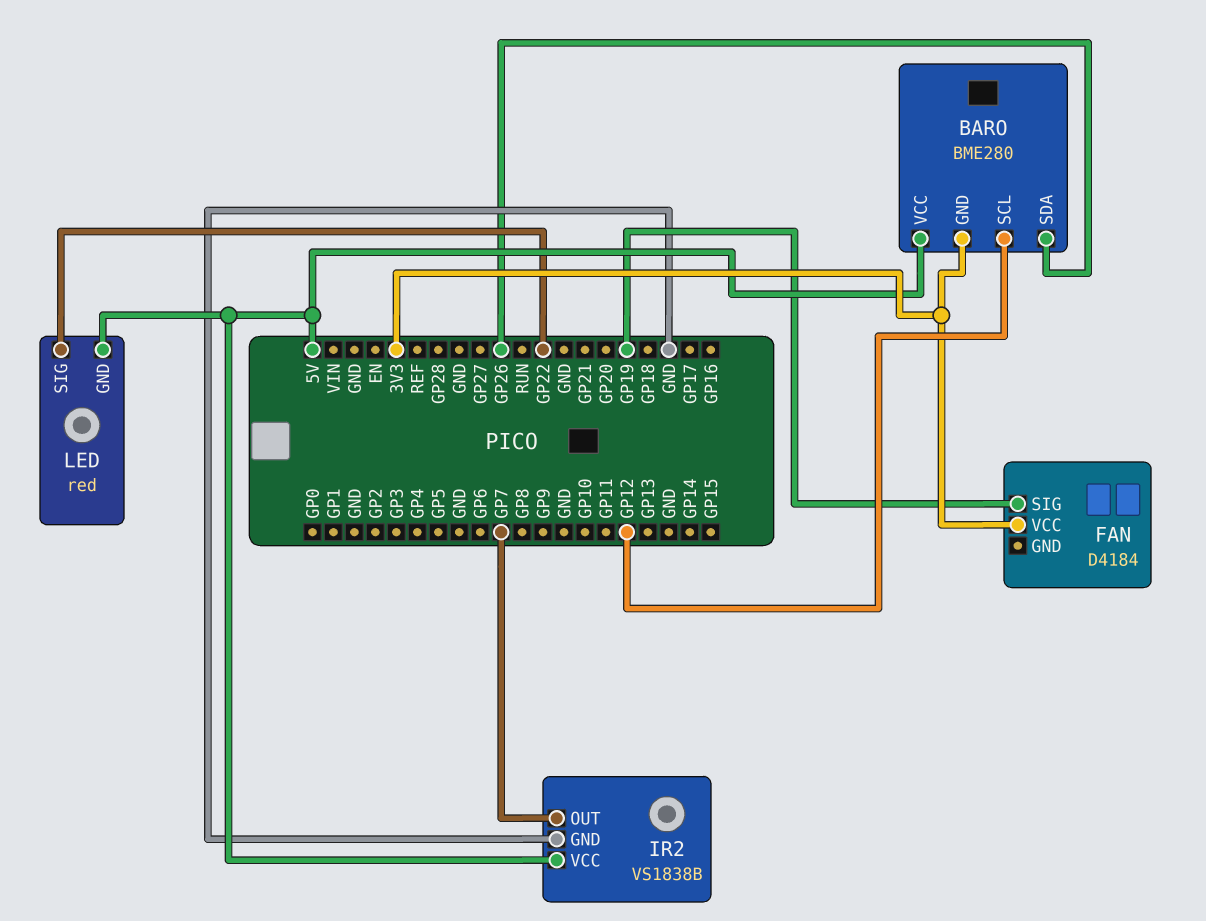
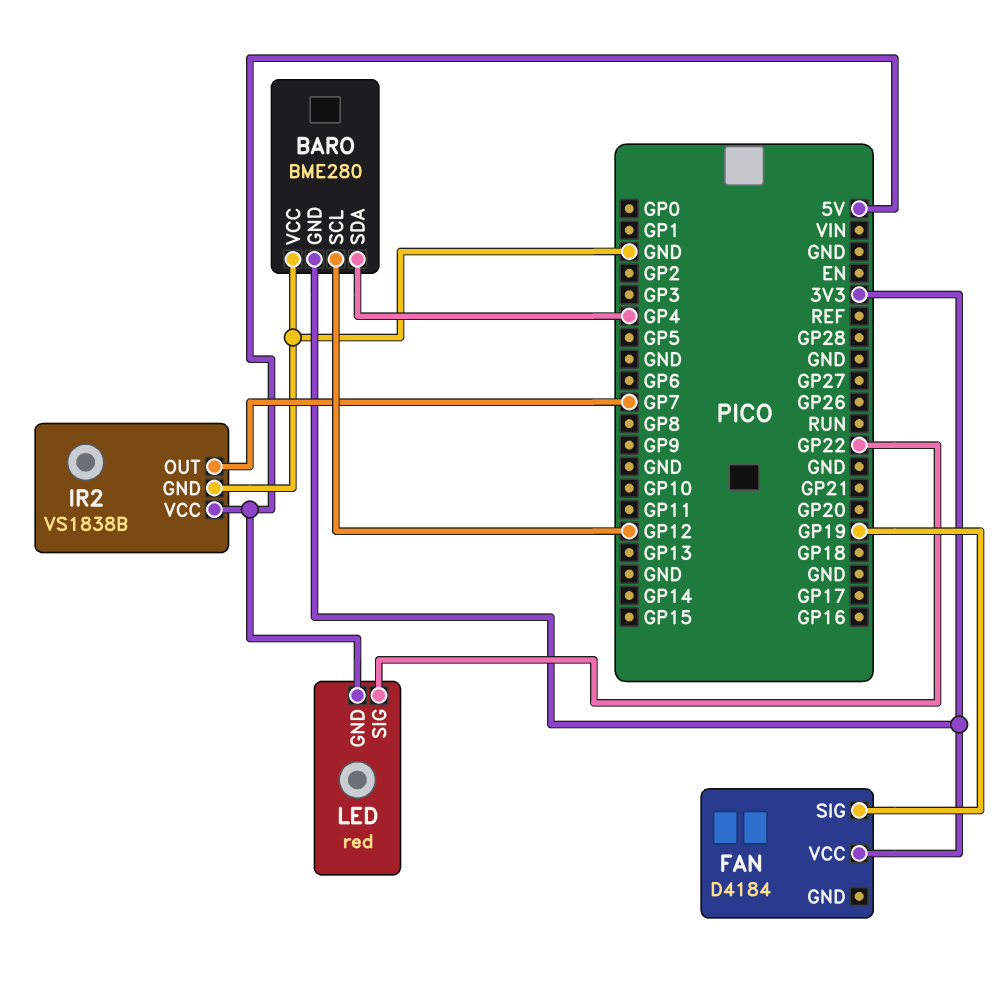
BARO pin SDA: GP26 -> GP4
BARO pin VCC: 5V -> GND

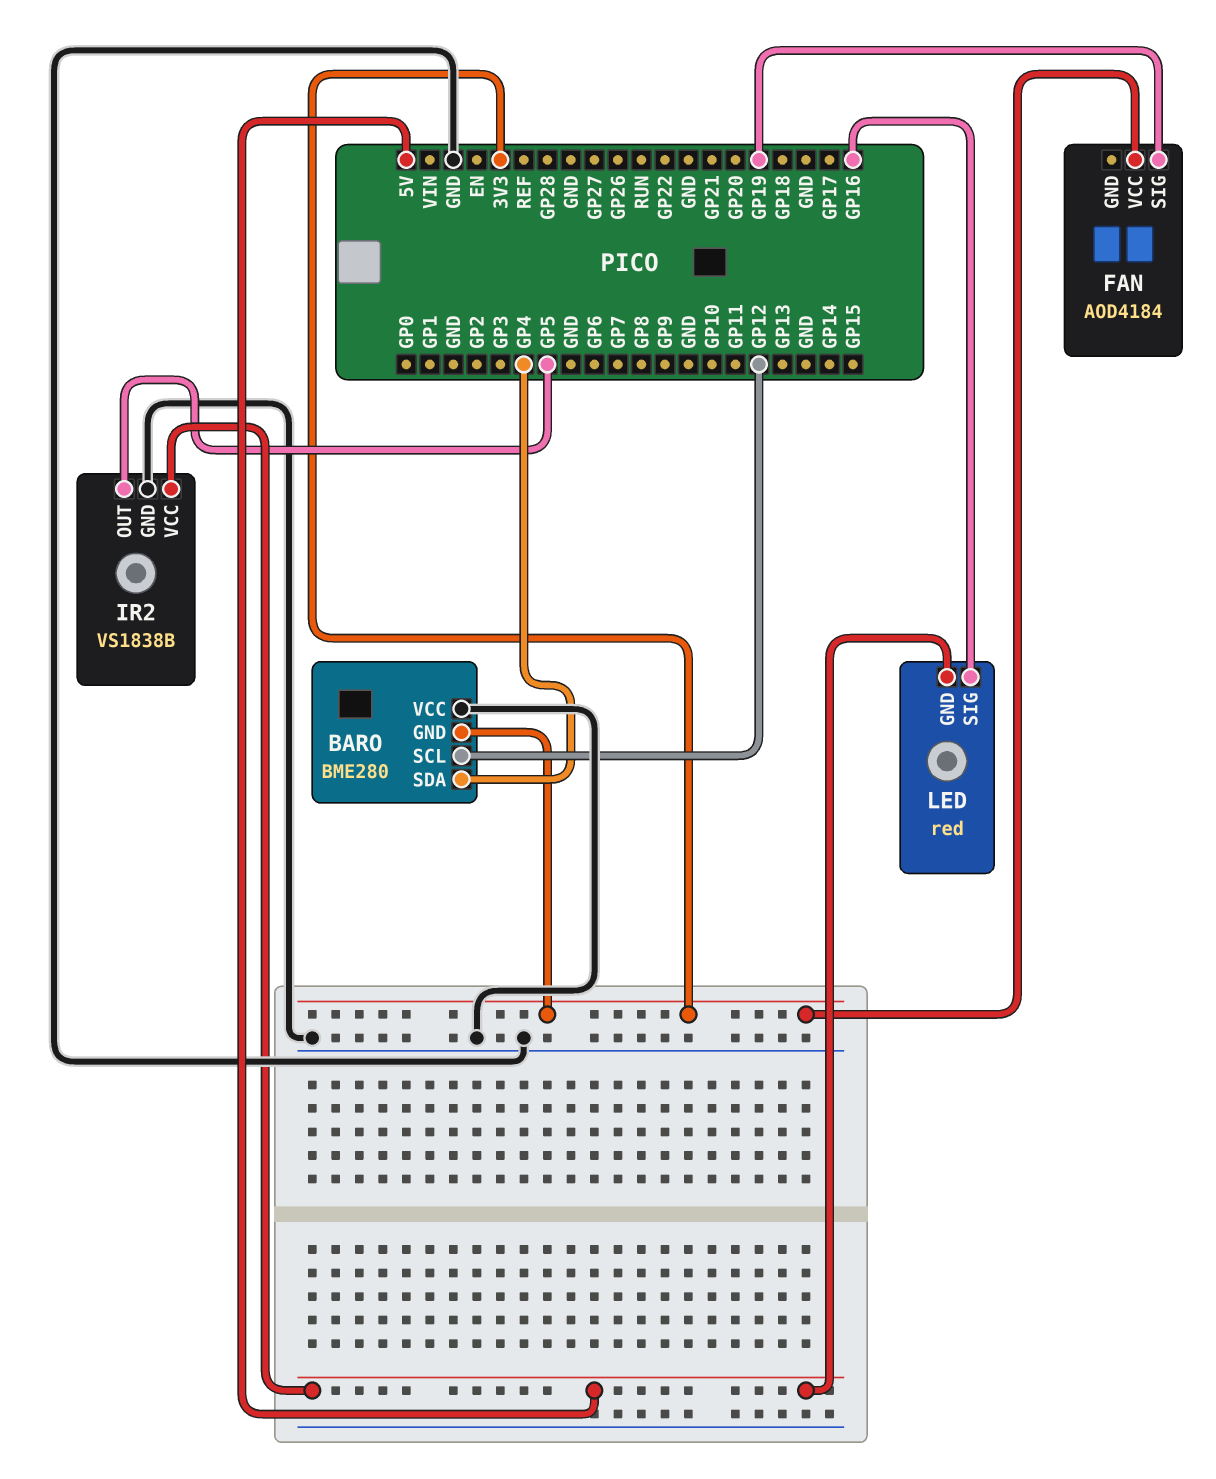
FAN: D4184 -> AOD4184
IR2 pin OUT: GP7 -> GP5
LED pin SIG: GP22 -> GP16

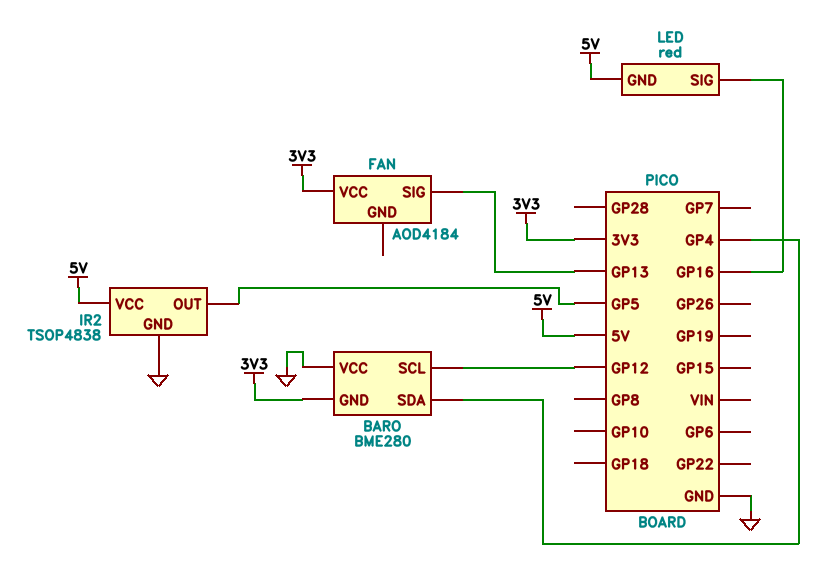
FAN pin SIG: GP19 -> GP13
IR2: VS1838B -> TSOP4838

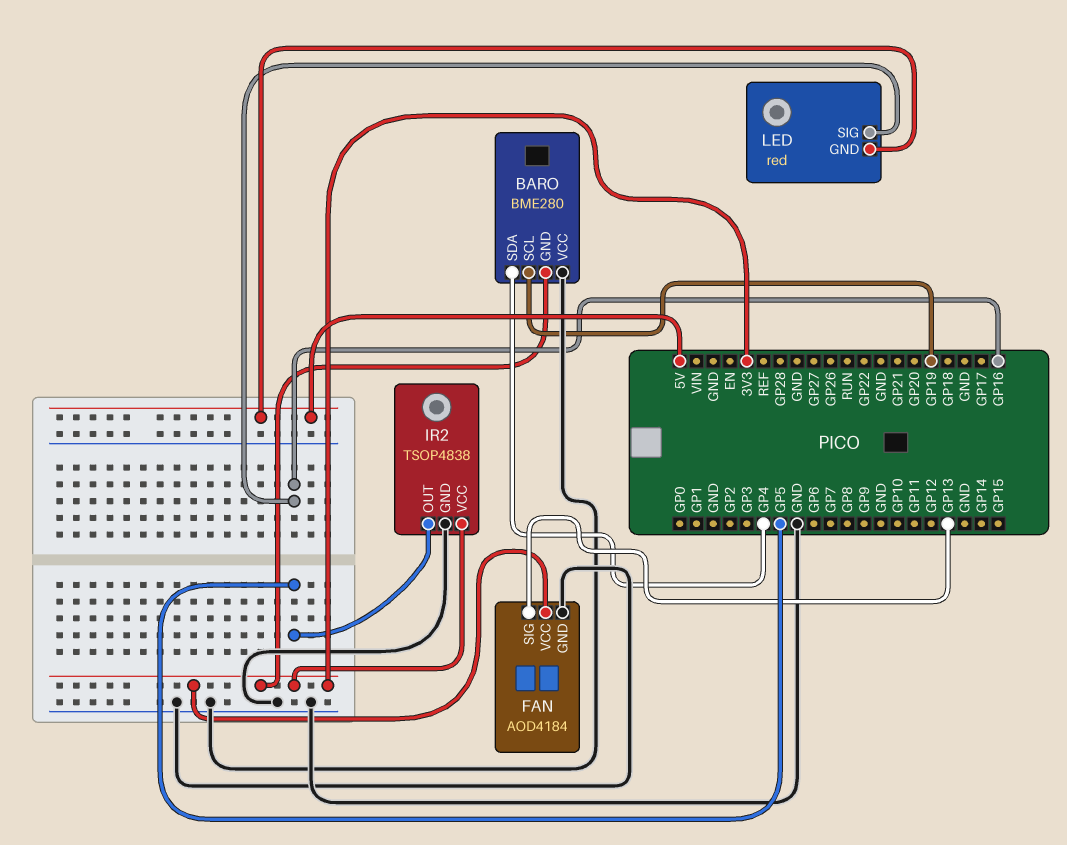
BARO pin SCL: GP12 -> GP19
FAN pin GND: none -> GND
IR2 pin VCC: 5V -> 3V3

